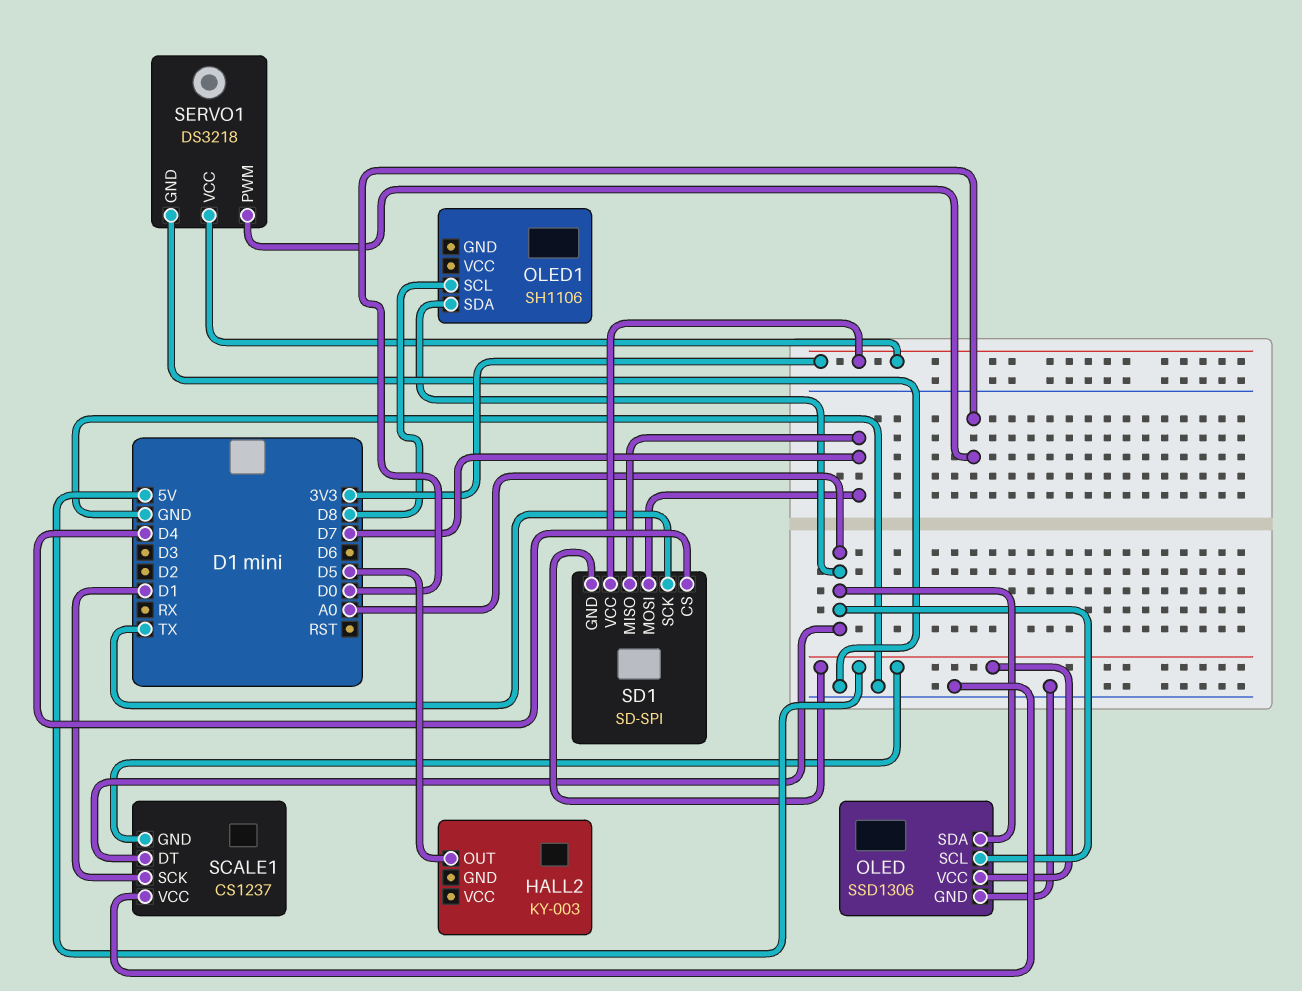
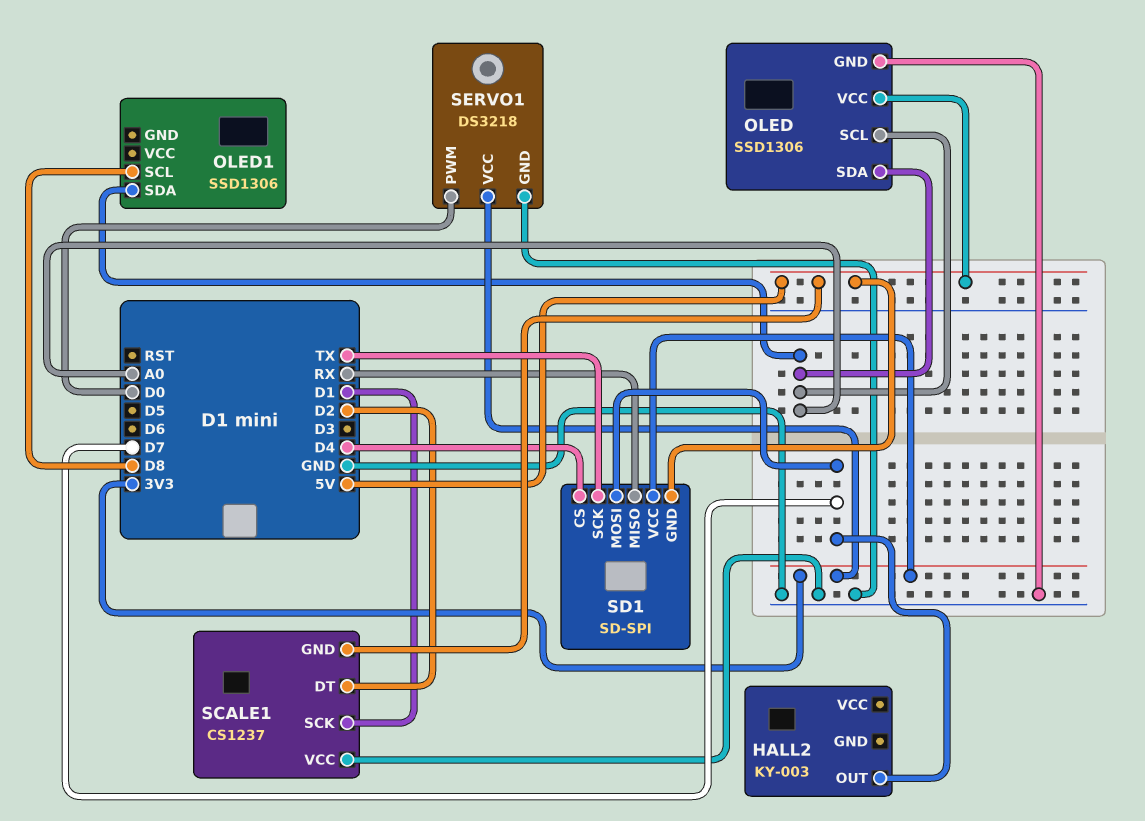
HALL2 pin OUT: D5 -> D7
OLED1: SH1106 -> SSD1306
SCALE1 pin DT: A0 -> D2
SD1 pin MISO: D7 -> RX

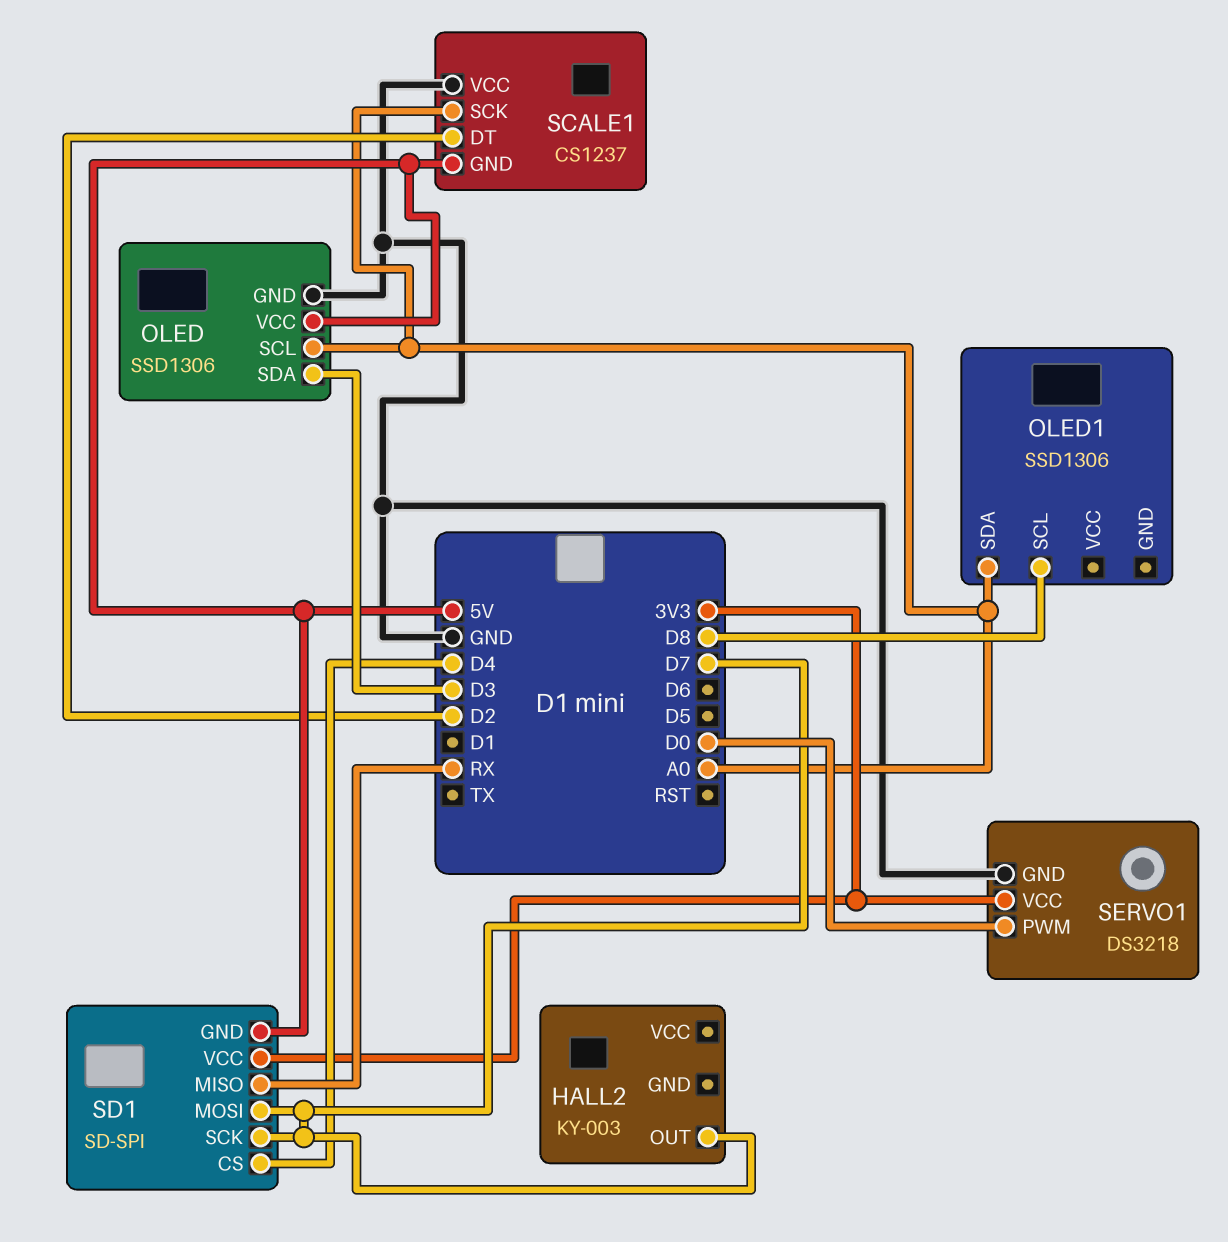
OLED pin SDA: A0 -> D3
SCALE1 pin SCK: D1 -> A0
SD1 pin SCK: TX -> D7

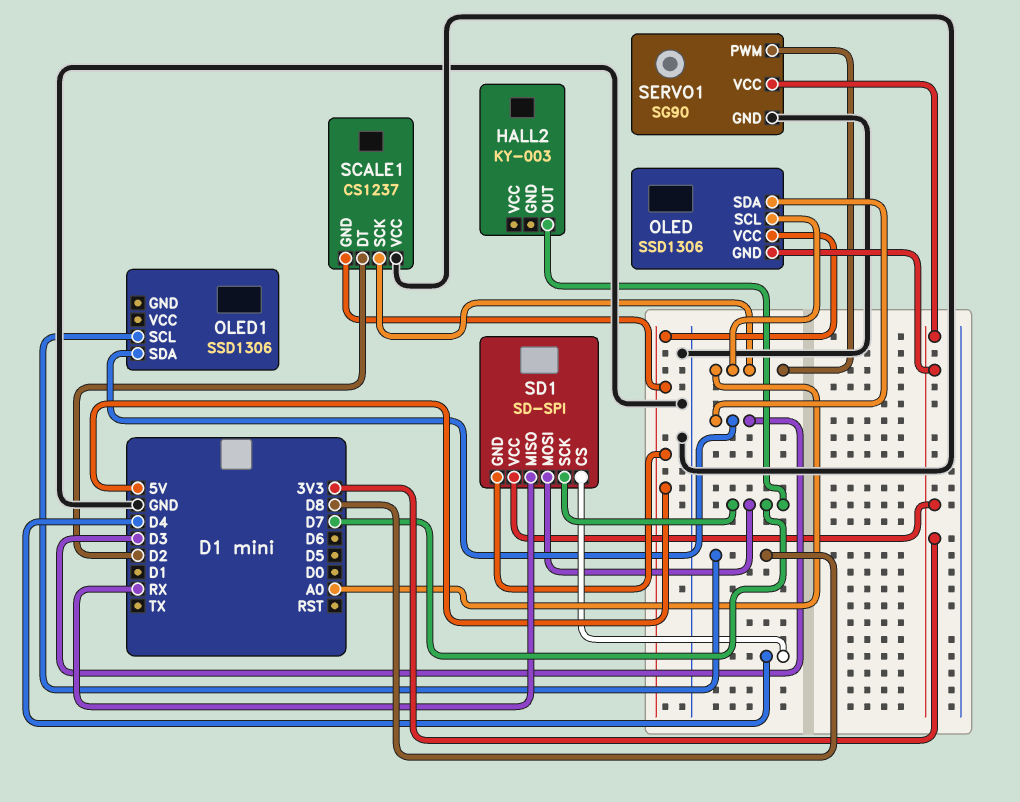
OLED pin GND: GND -> 3V3
OLED1 pin SDA: A0 -> D3
SERVO1: DS3218 -> SG90
SERVO1 pin PWM: D0 -> A0

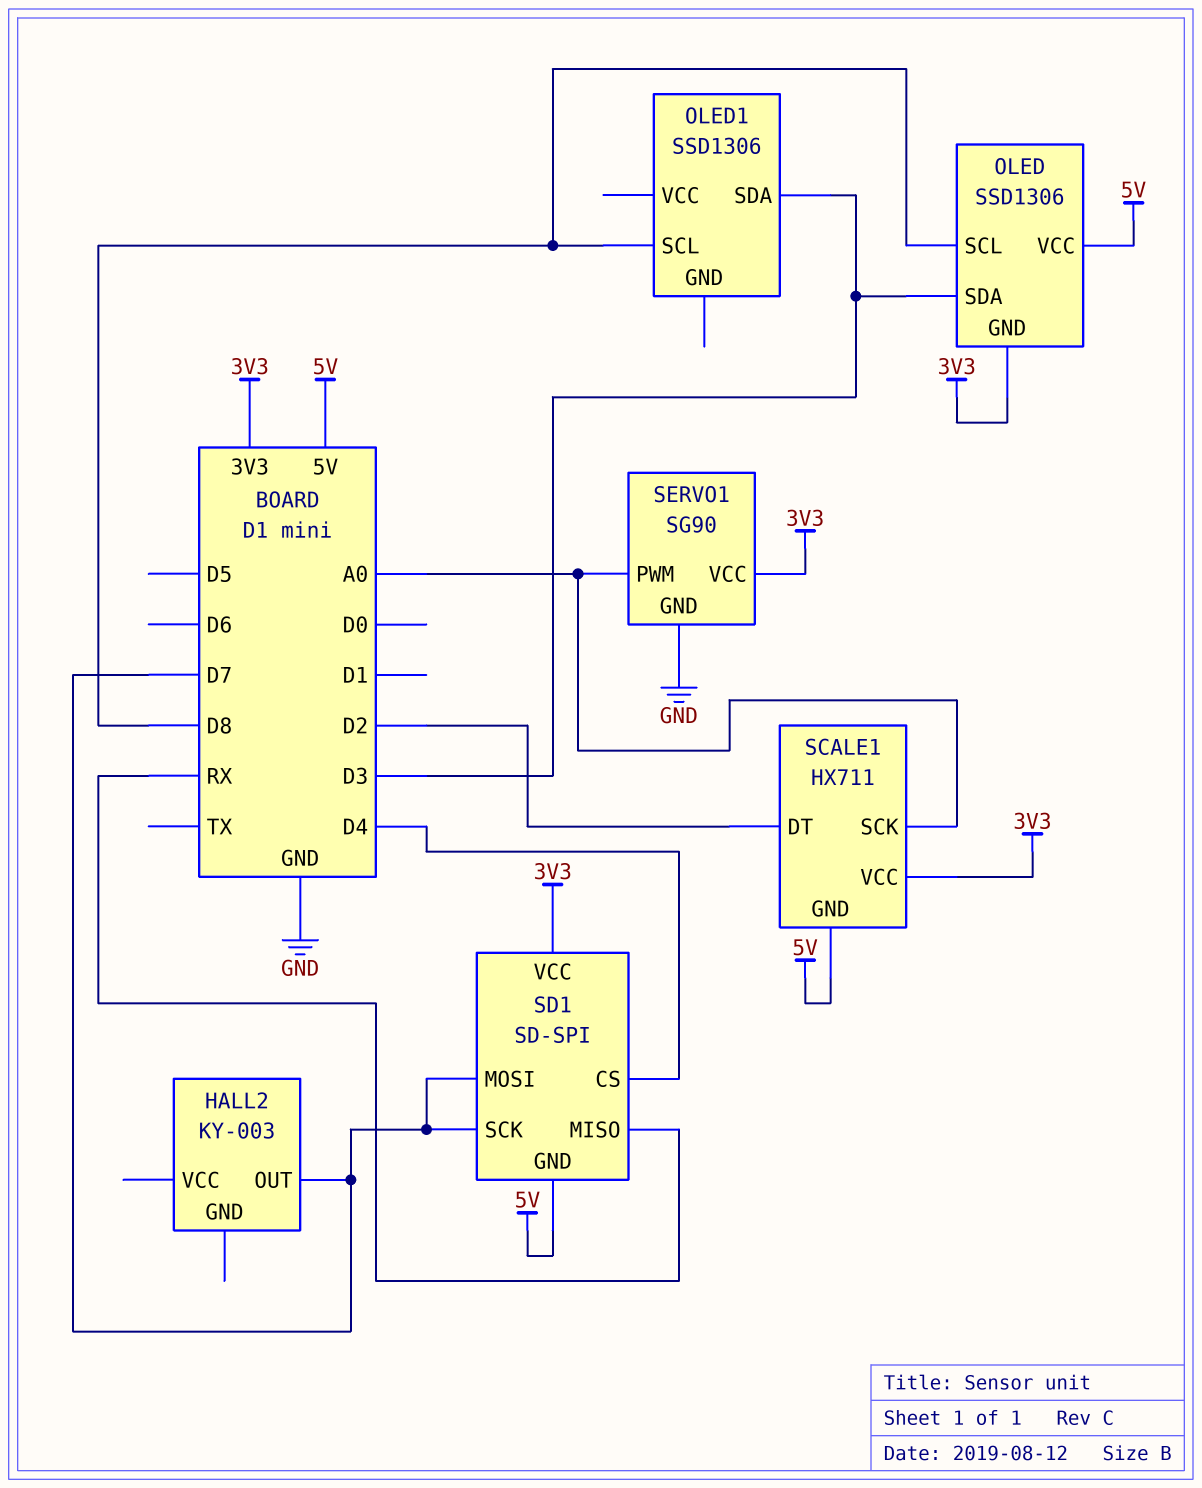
OLED pin SCL: A0 -> D8
SCALE1: CS1237 -> HX711
SCALE1 pin VCC: GND -> 3V3

